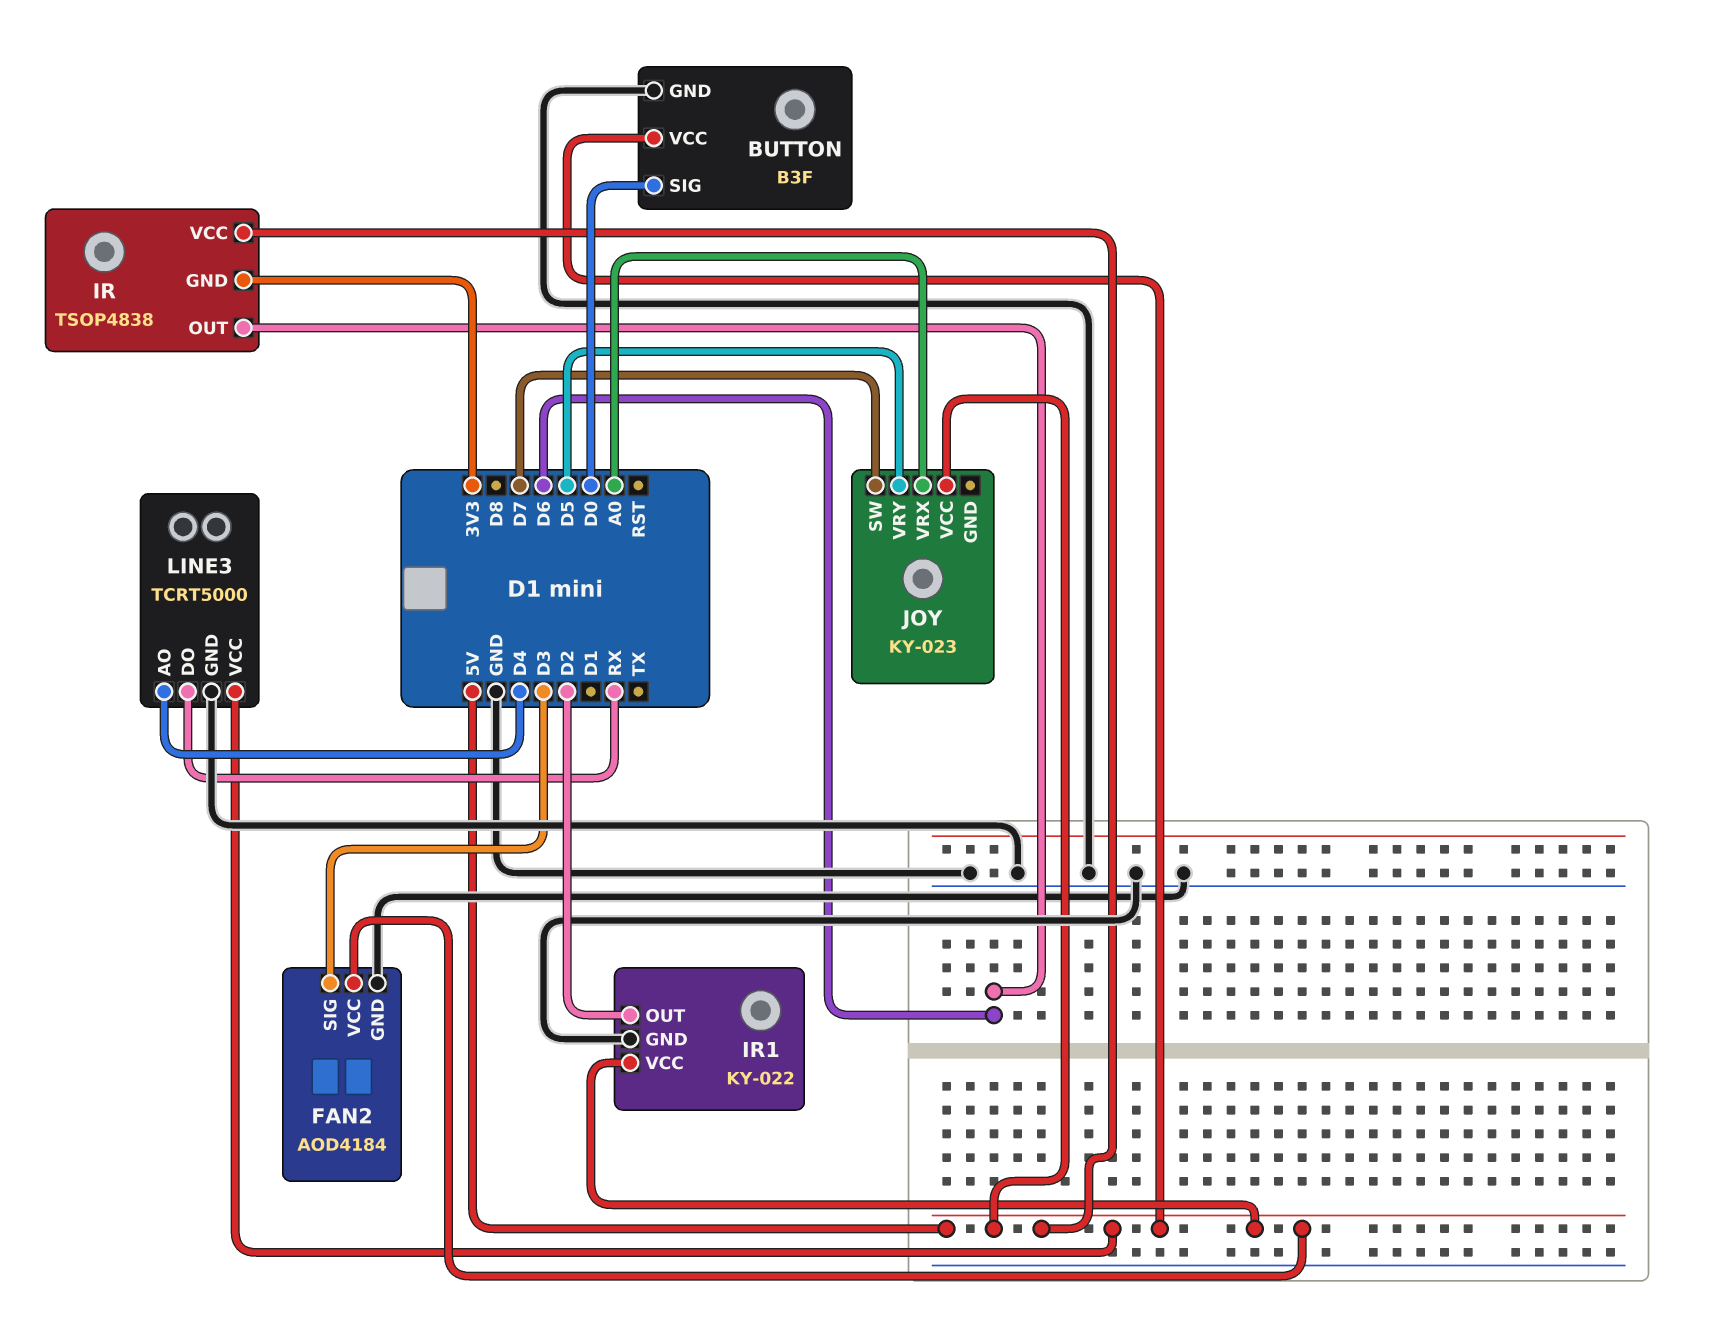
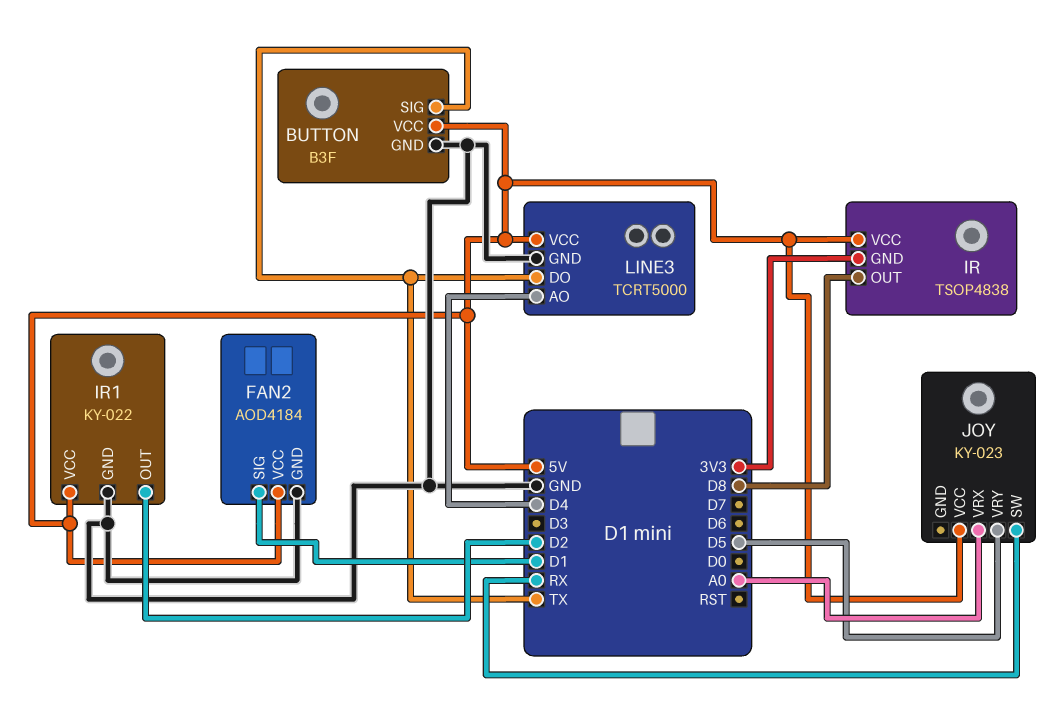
BUTTON pin SIG: D0 -> TX
FAN2 pin SIG: D3 -> D1
IR pin OUT: D6 -> D8
JOY pin SW: D7 -> RX
LINE3 pin DO: RX -> TX

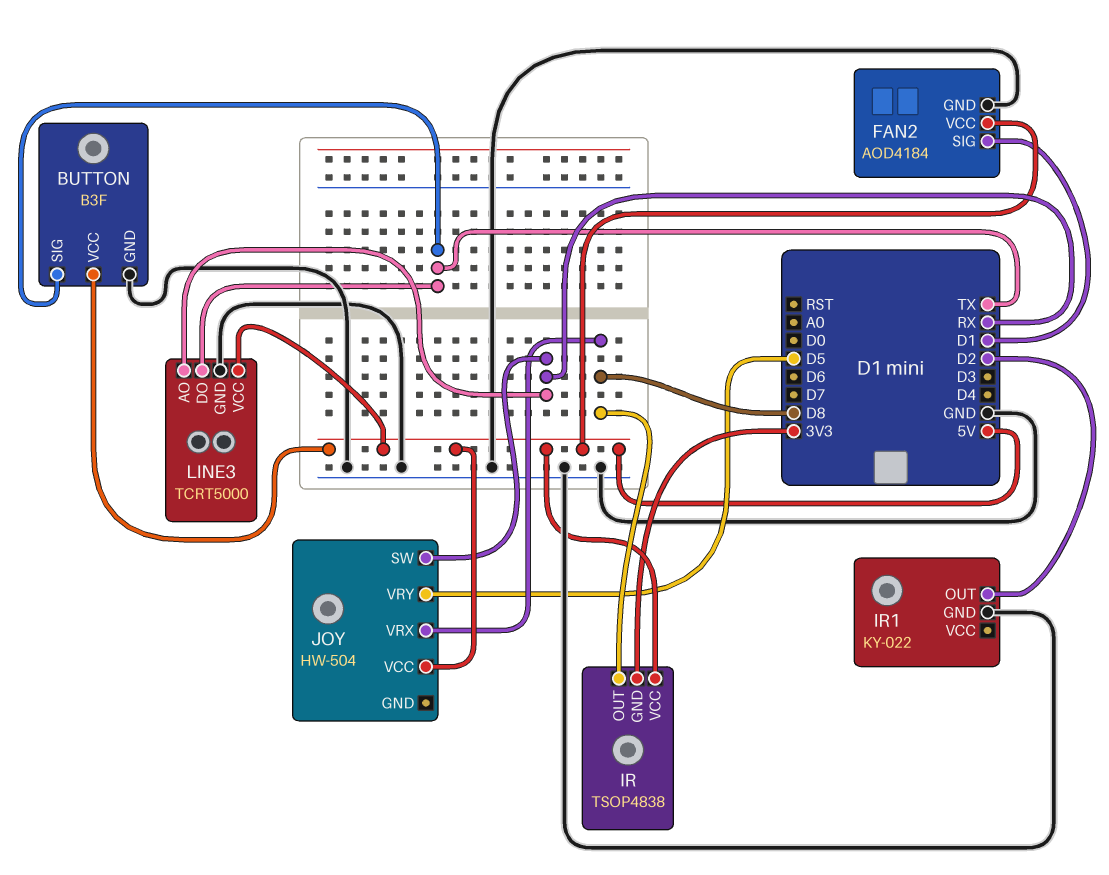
IR1 pin VCC: 5V -> none
JOY: KY-023 -> HW-504
JOY pin VRX: A0 -> D8
LINE3 pin AO: D4 -> RX

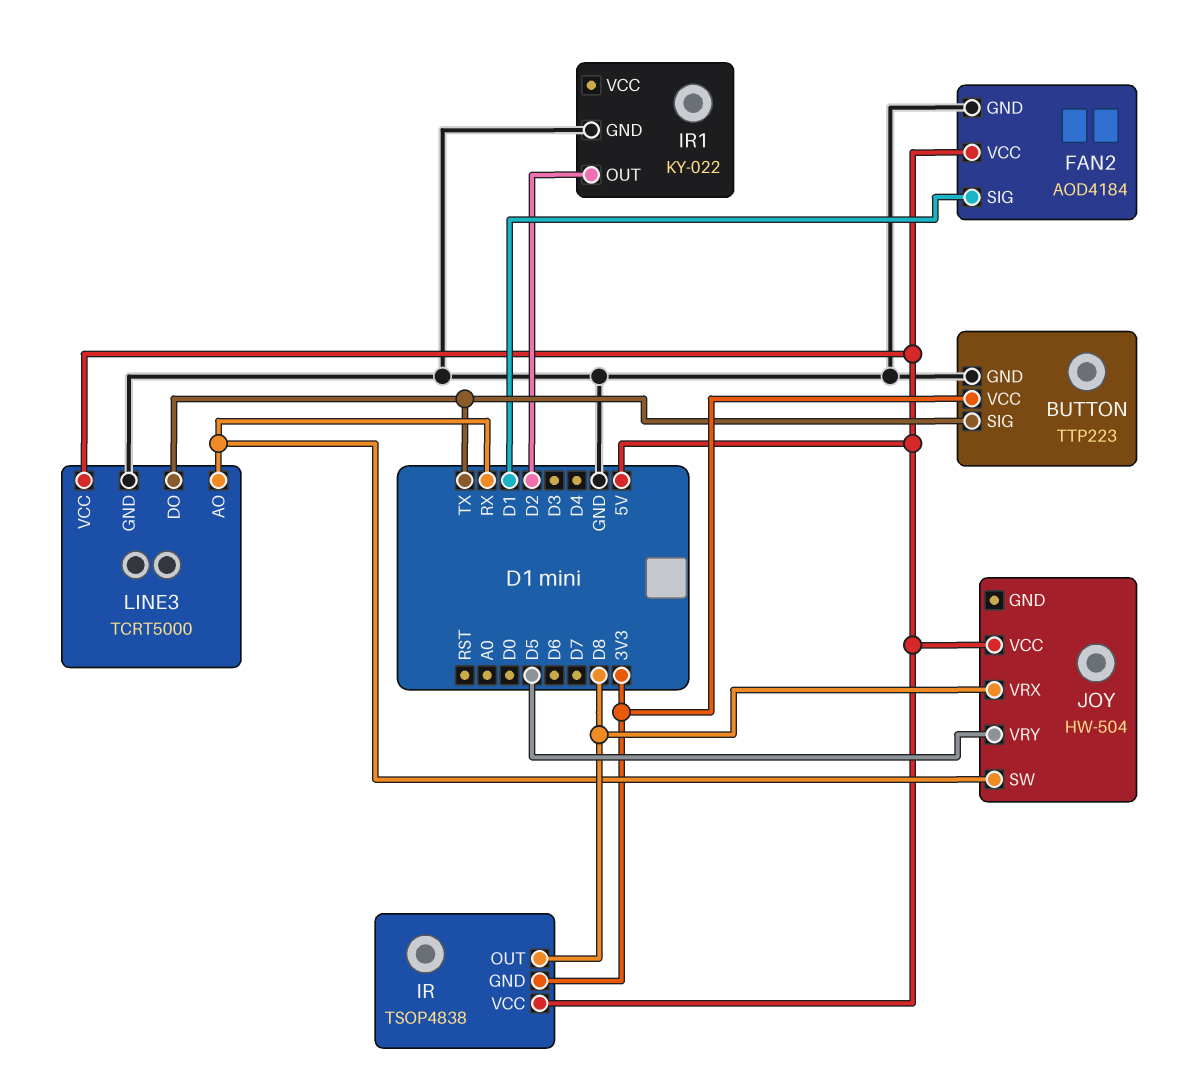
BUTTON: B3F -> TTP223
BUTTON pin VCC: 5V -> 3V3

